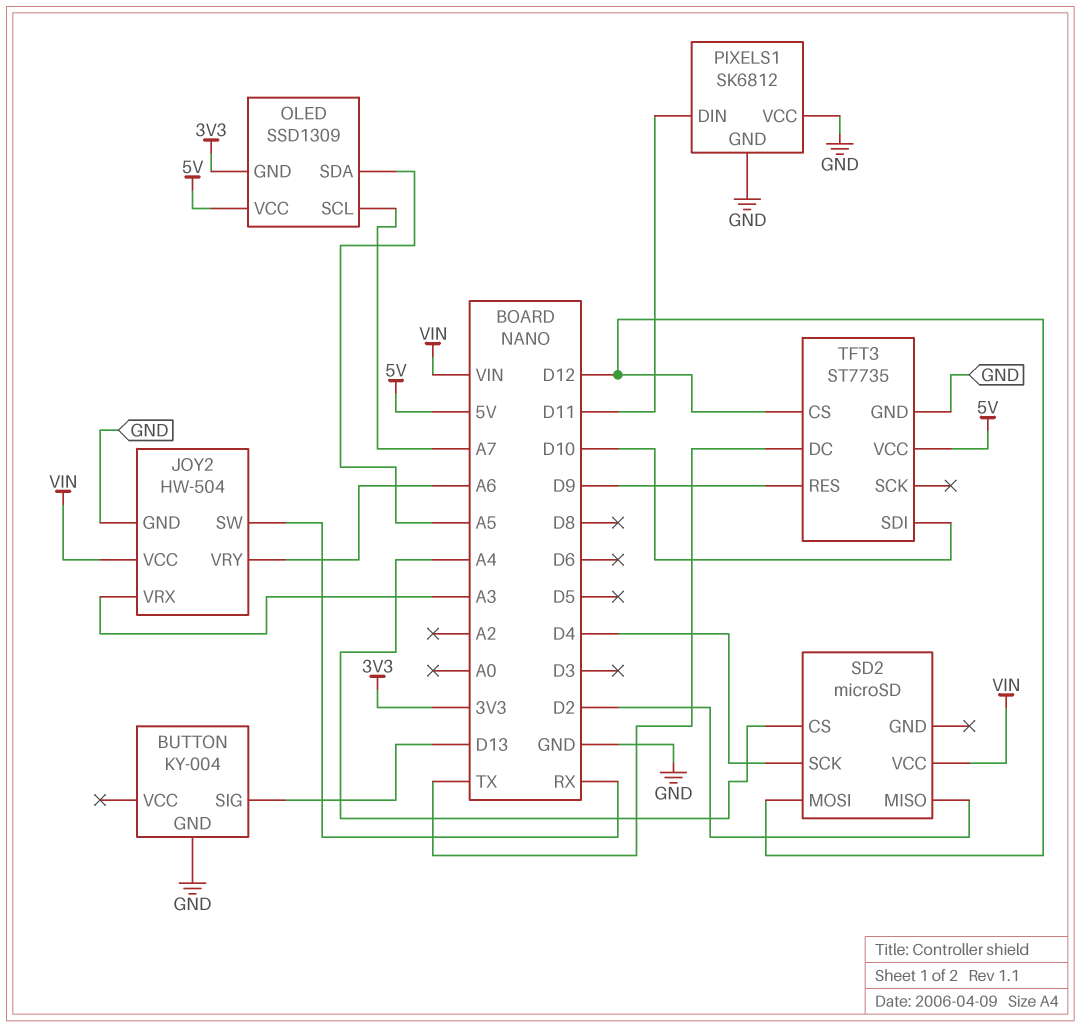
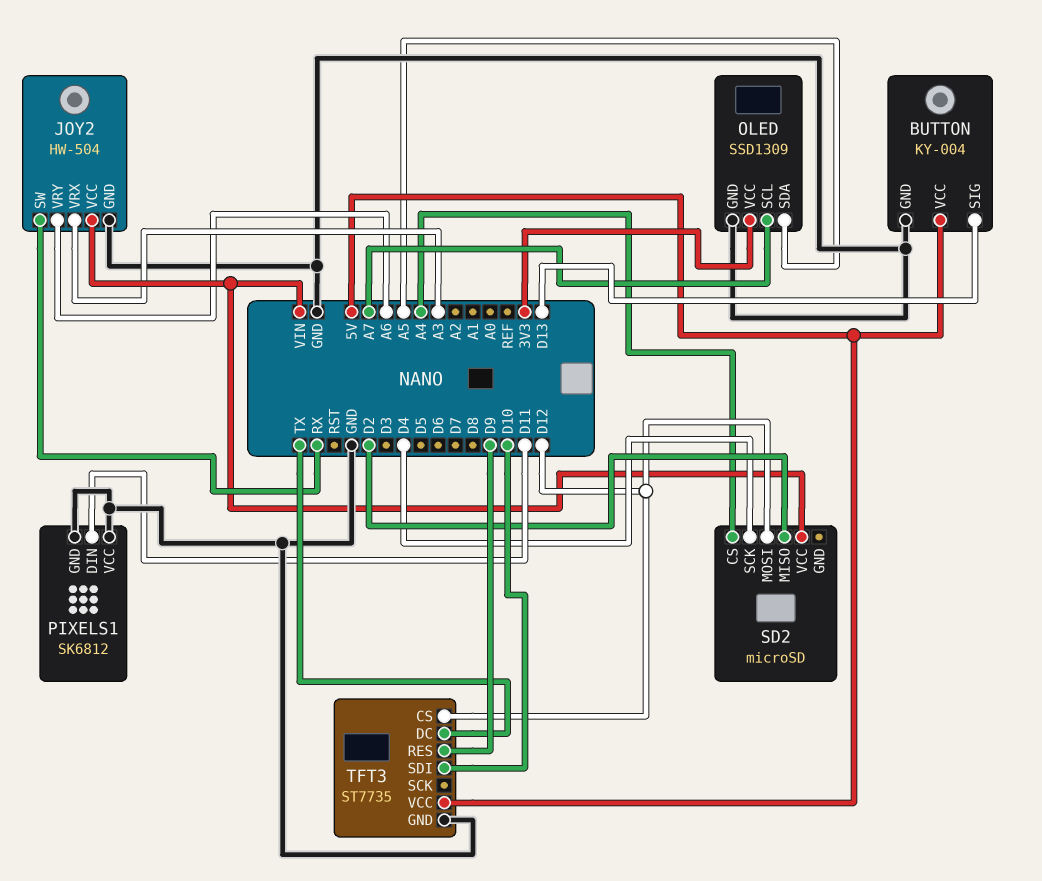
BUTTON pin VCC: none -> 5V
OLED pin GND: 3V3 -> GND
OLED pin VCC: 5V -> 3V3

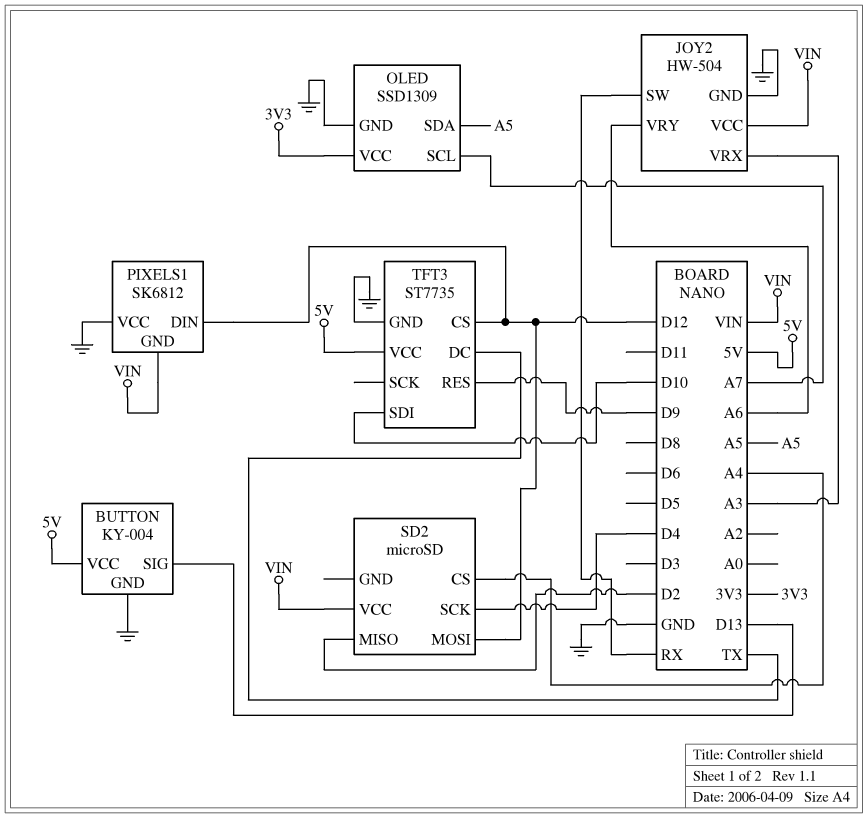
PIXELS1 pin DIN: D11 -> D12
PIXELS1 pin GND: GND -> VIN

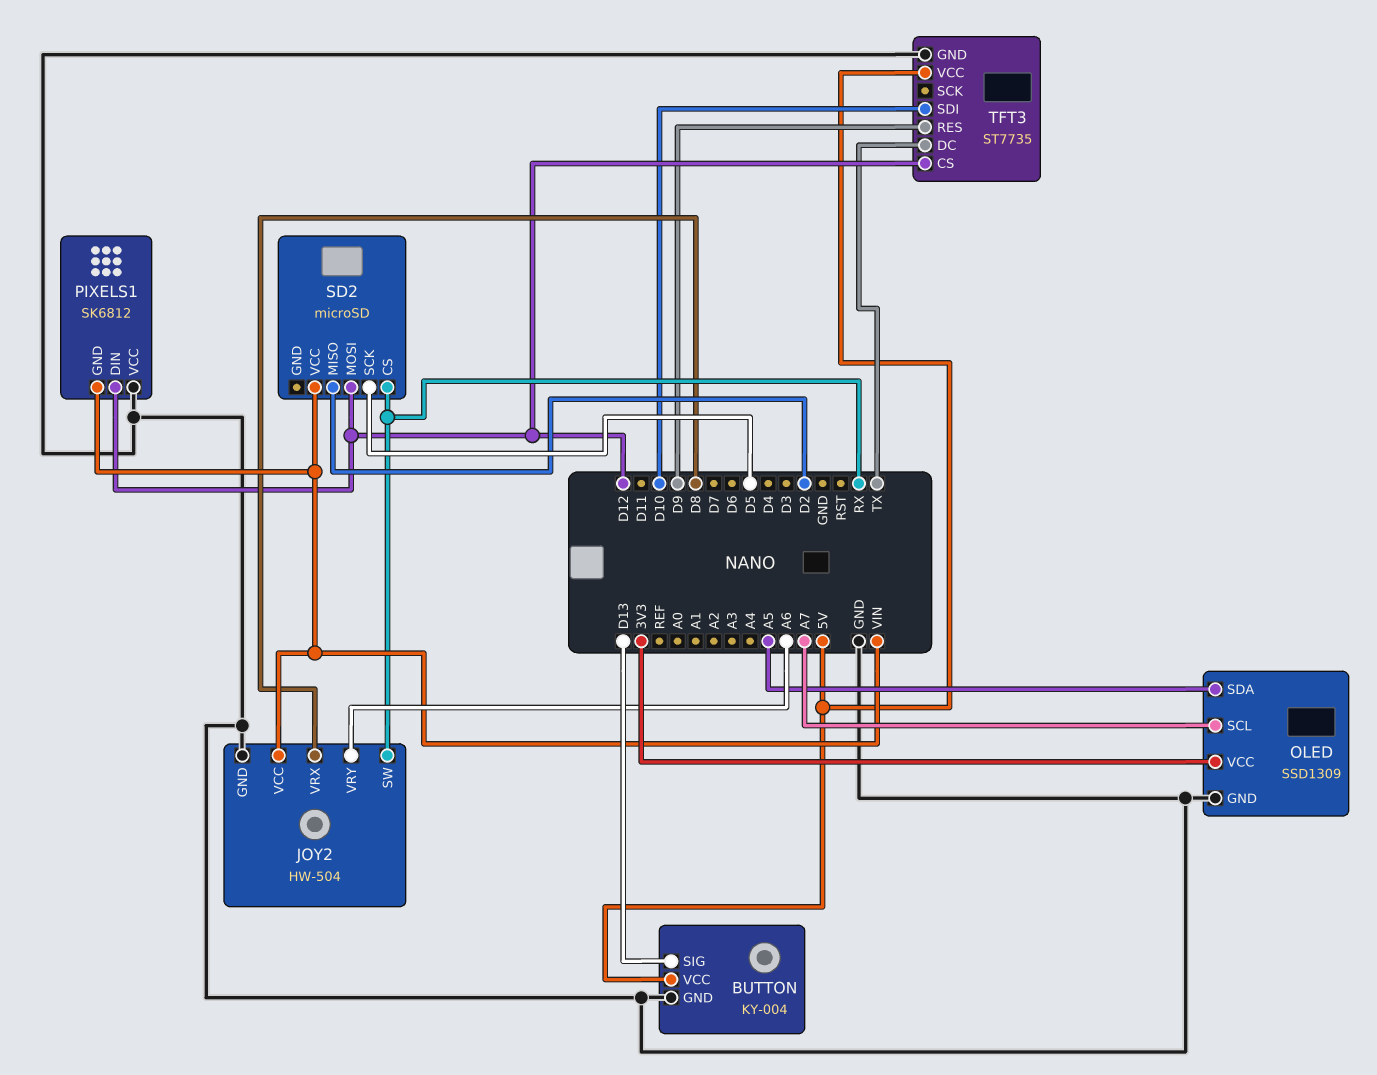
JOY2 pin VRX: A3 -> D8
SD2 pin CS: A4 -> RX
SD2 pin SCK: D4 -> D5

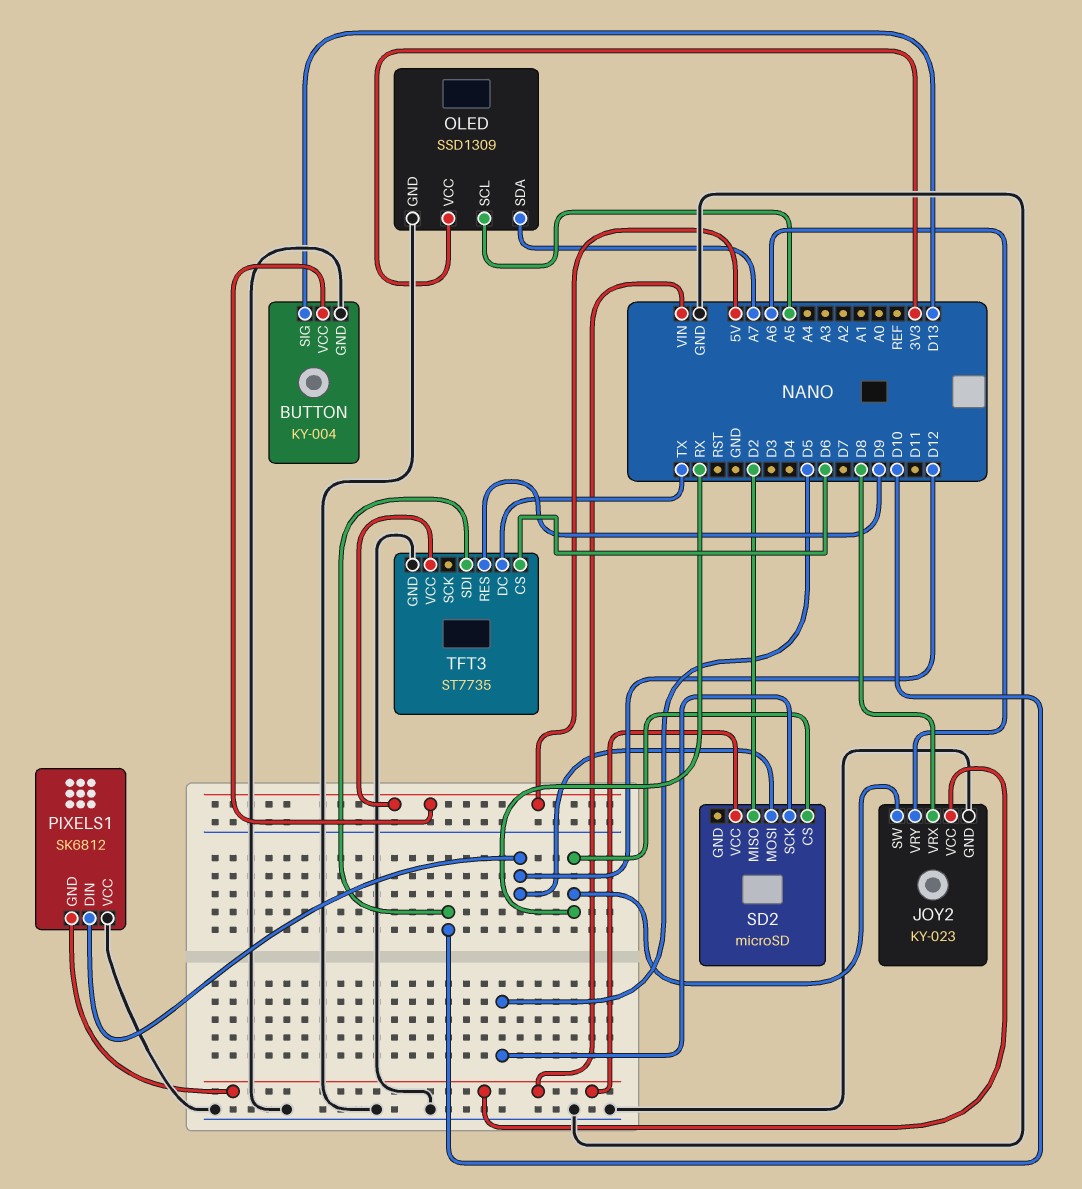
JOY2: HW-504 -> KY-023
OLED pin SCL: A7 -> A5
OLED pin SDA: A5 -> A7
TFT3 pin CS: D12 -> D6

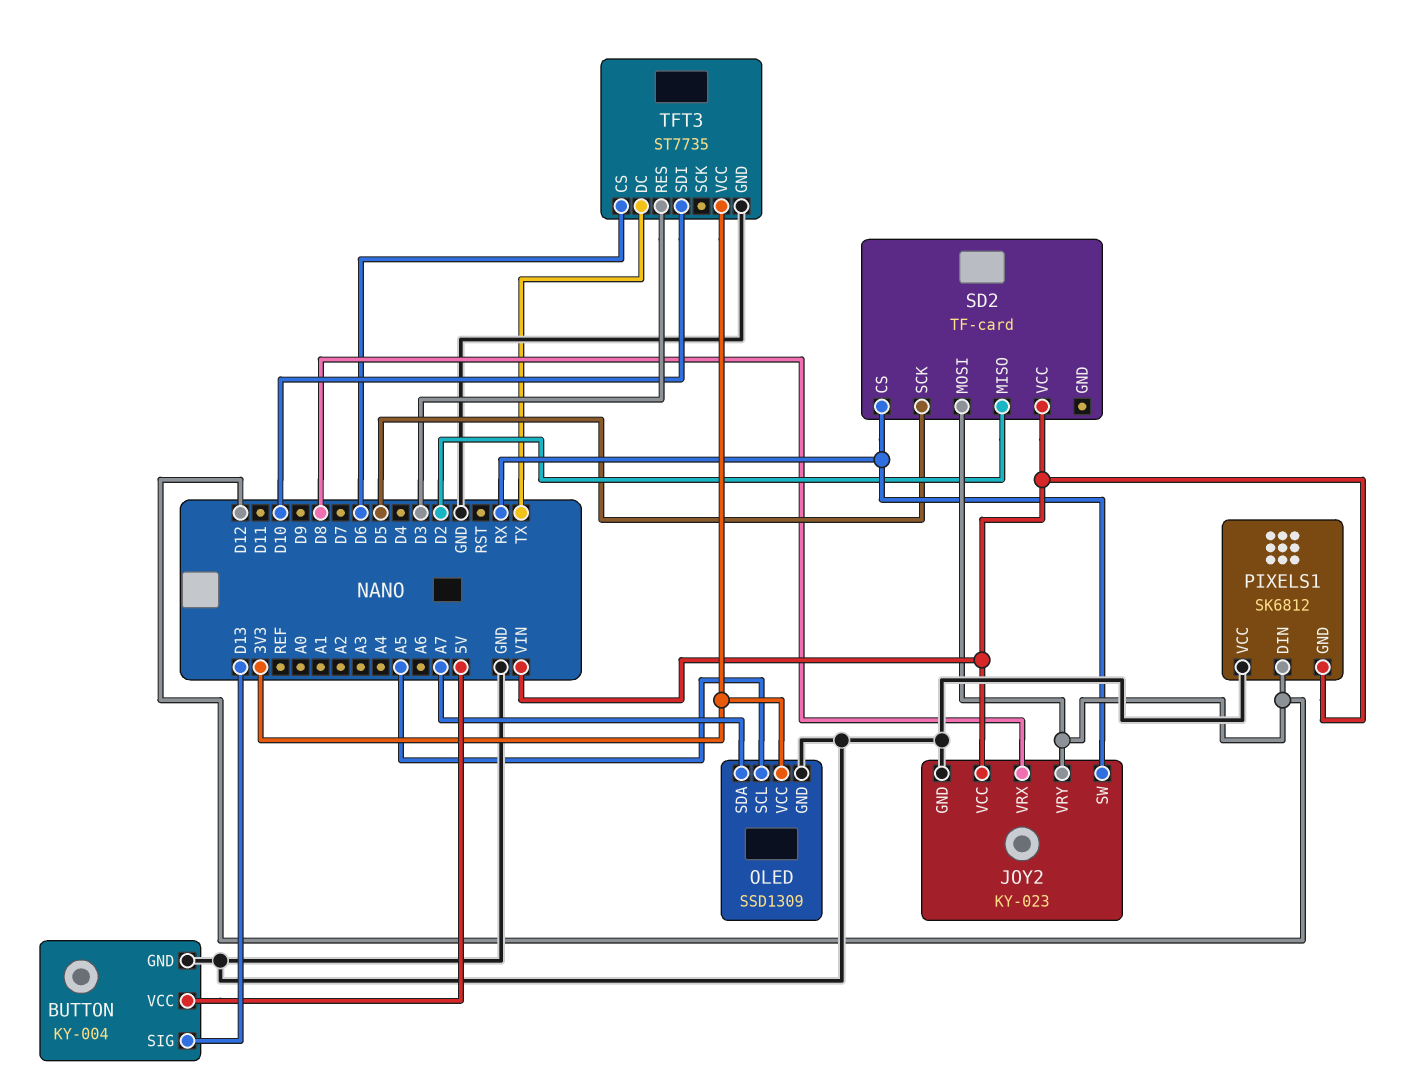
JOY2 pin VRY: A6 -> D12
SD2: microSD -> TF-card
TFT3 pin RES: D9 -> D3
TFT3 pin VCC: 5V -> 3V3

